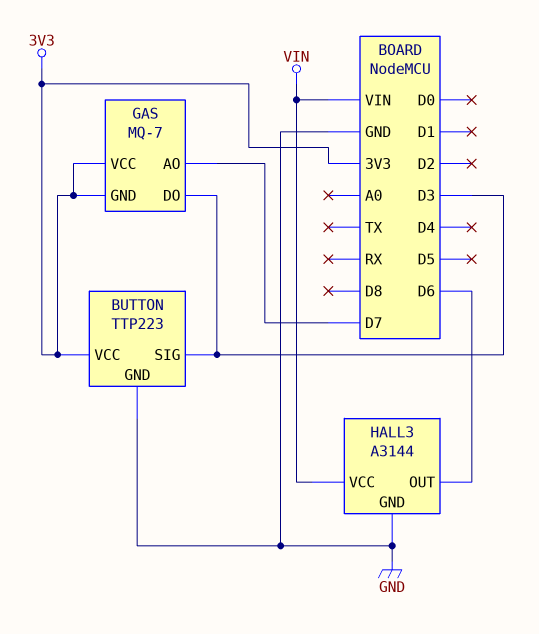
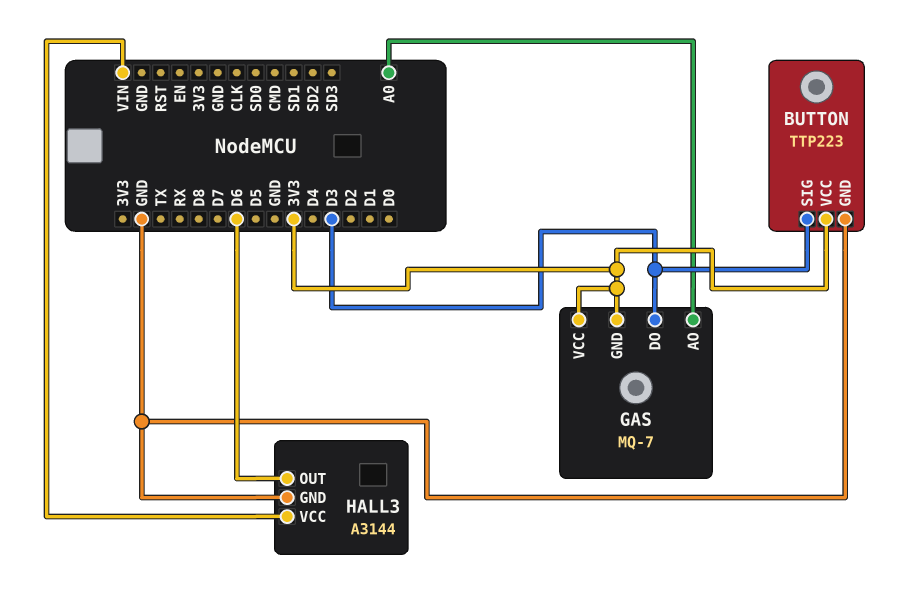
GAS pin AO: D7 -> A0

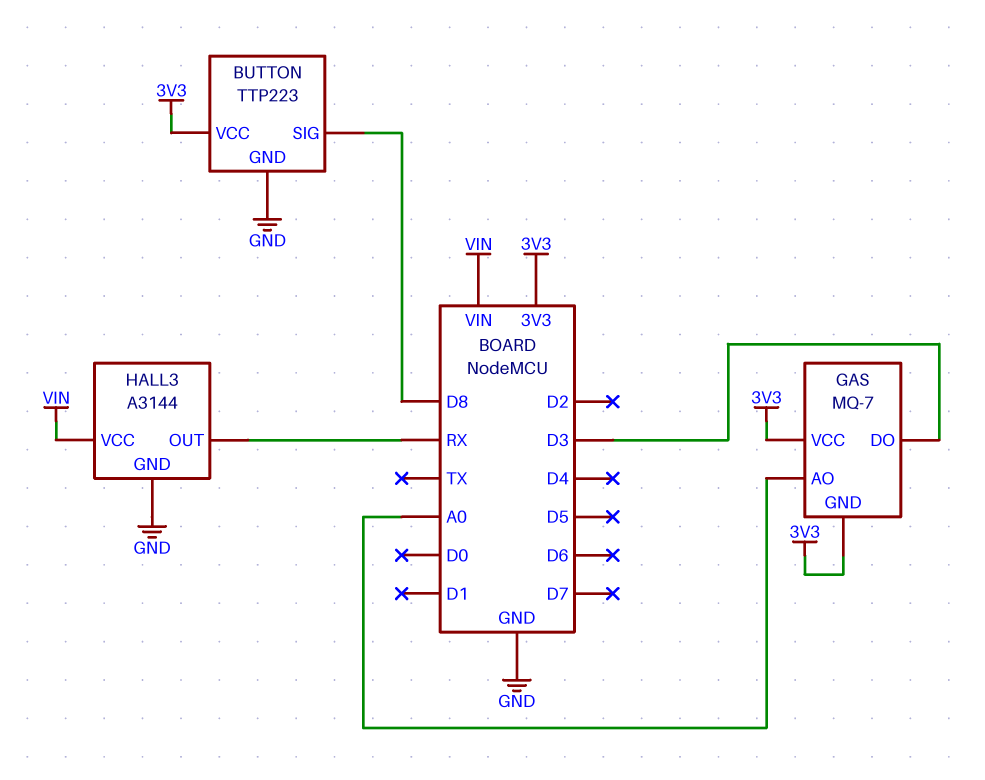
BUTTON pin SIG: D3 -> D8
HALL3 pin OUT: D6 -> RX

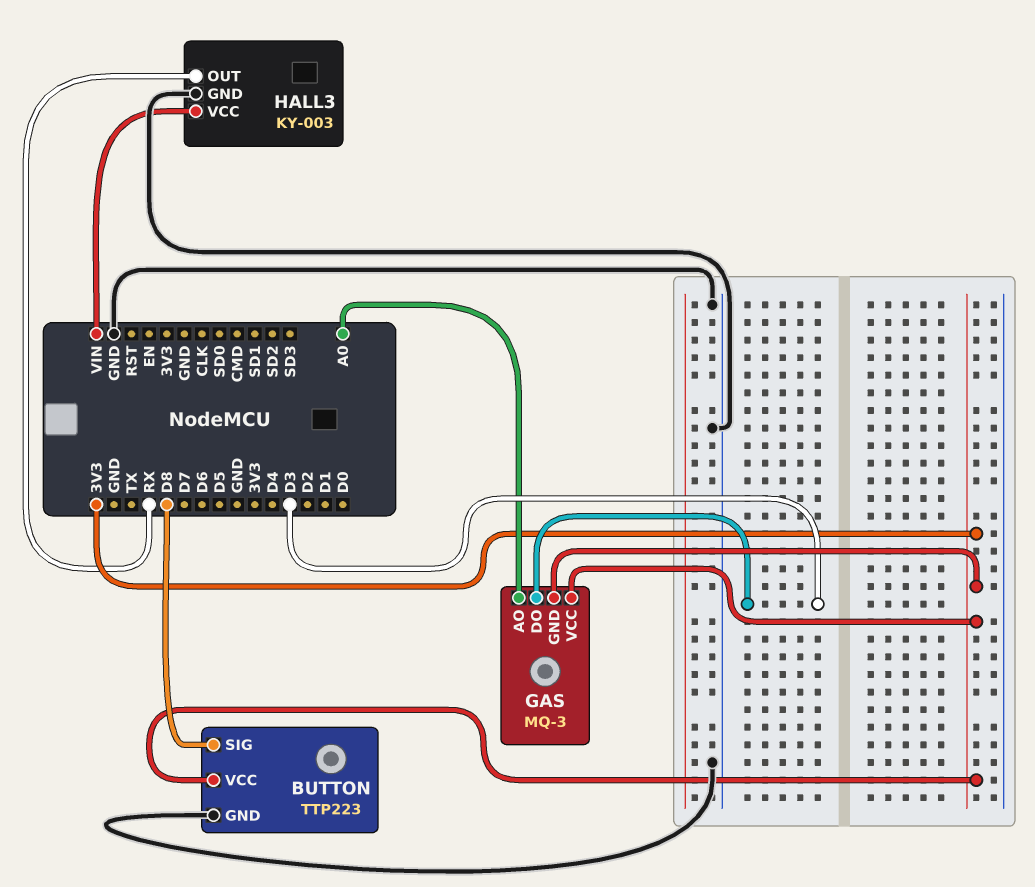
GAS: MQ-7 -> MQ-3
HALL3: A3144 -> KY-003

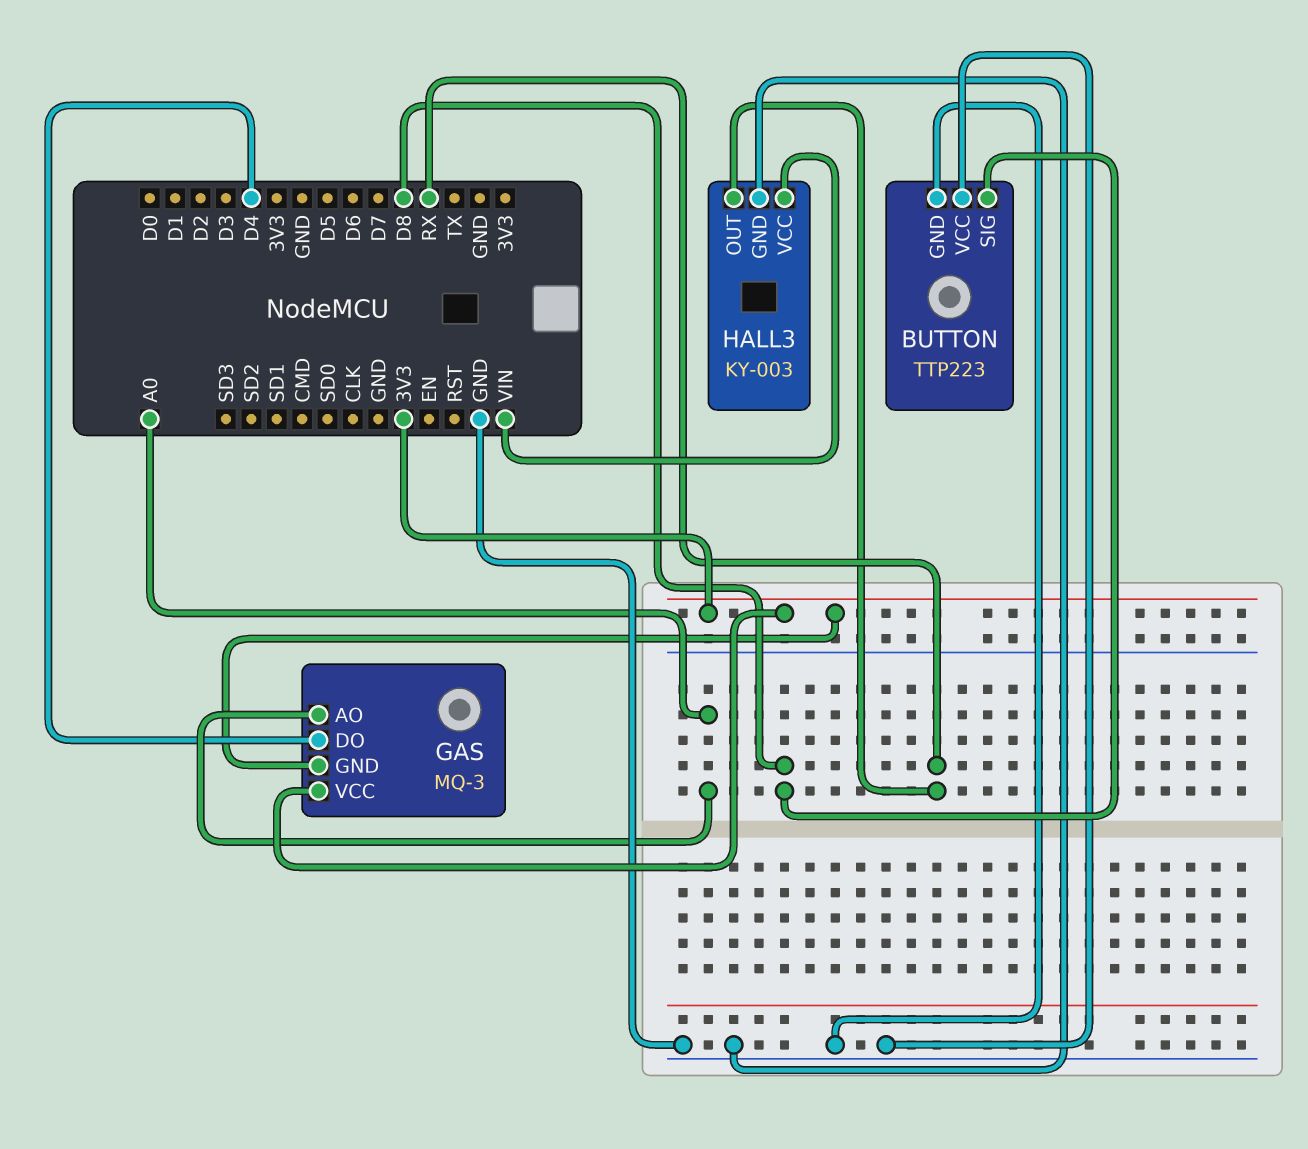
BUTTON pin VCC: 3V3 -> GND
GAS pin DO: D3 -> D4

